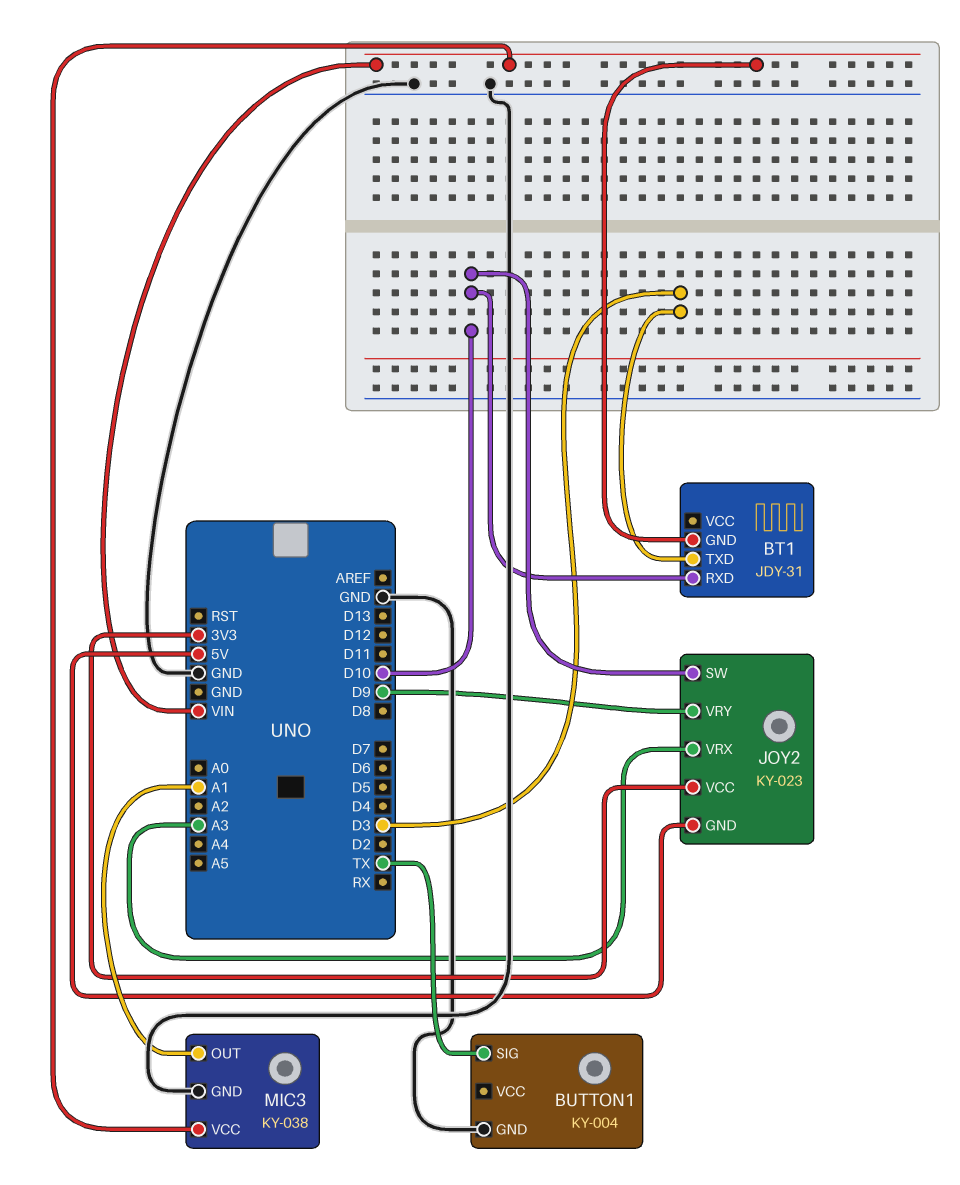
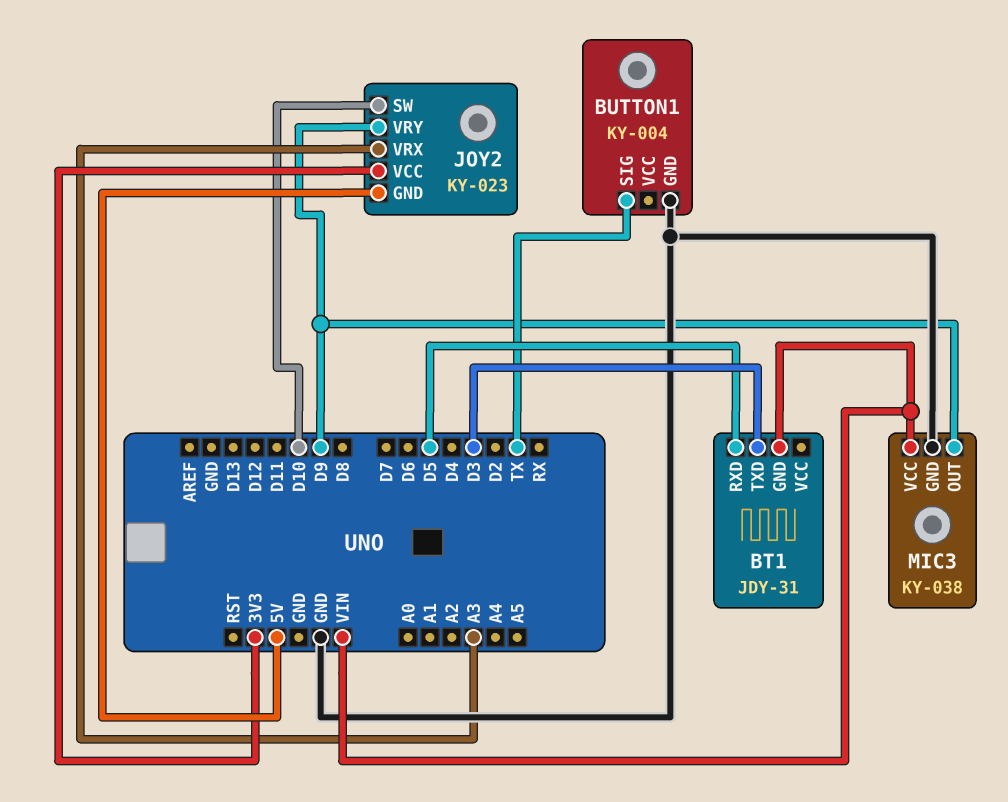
BT1 pin RXD: D10 -> D5
MIC3 pin OUT: A1 -> D9

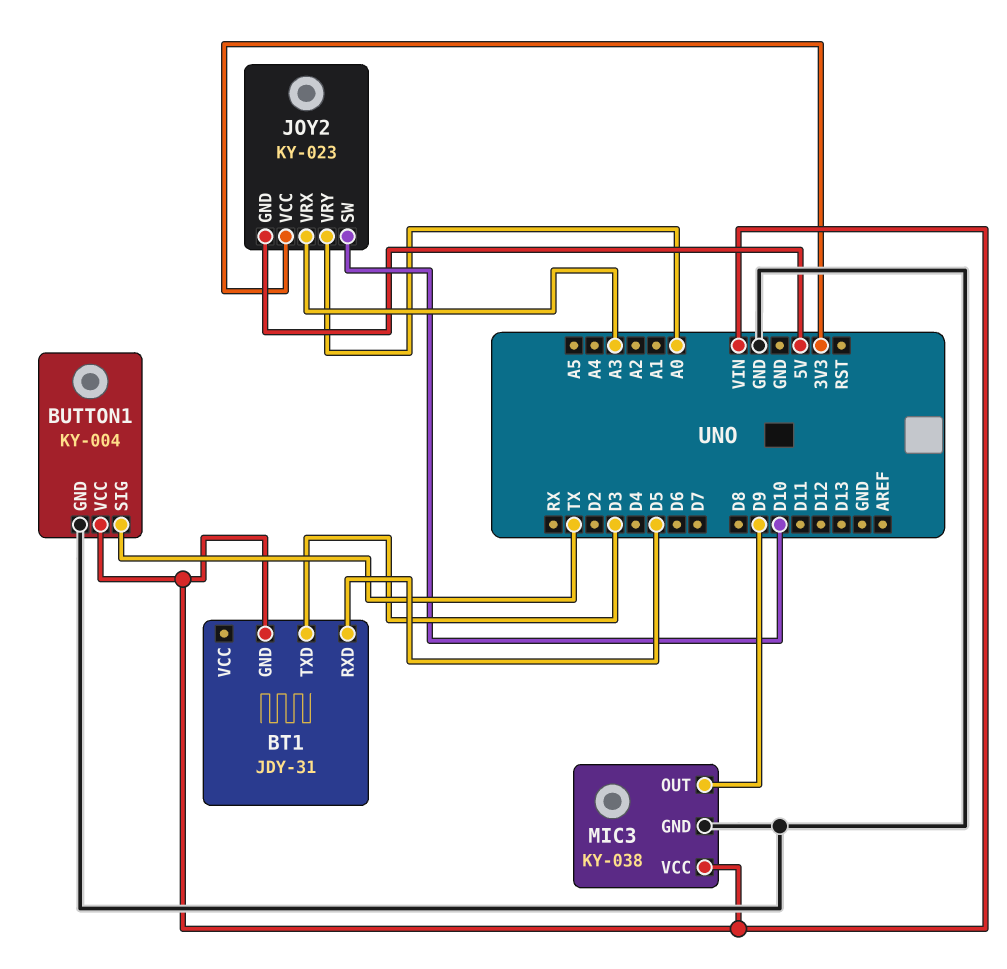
BUTTON1 pin VCC: none -> VIN
JOY2 pin VRY: D9 -> A0

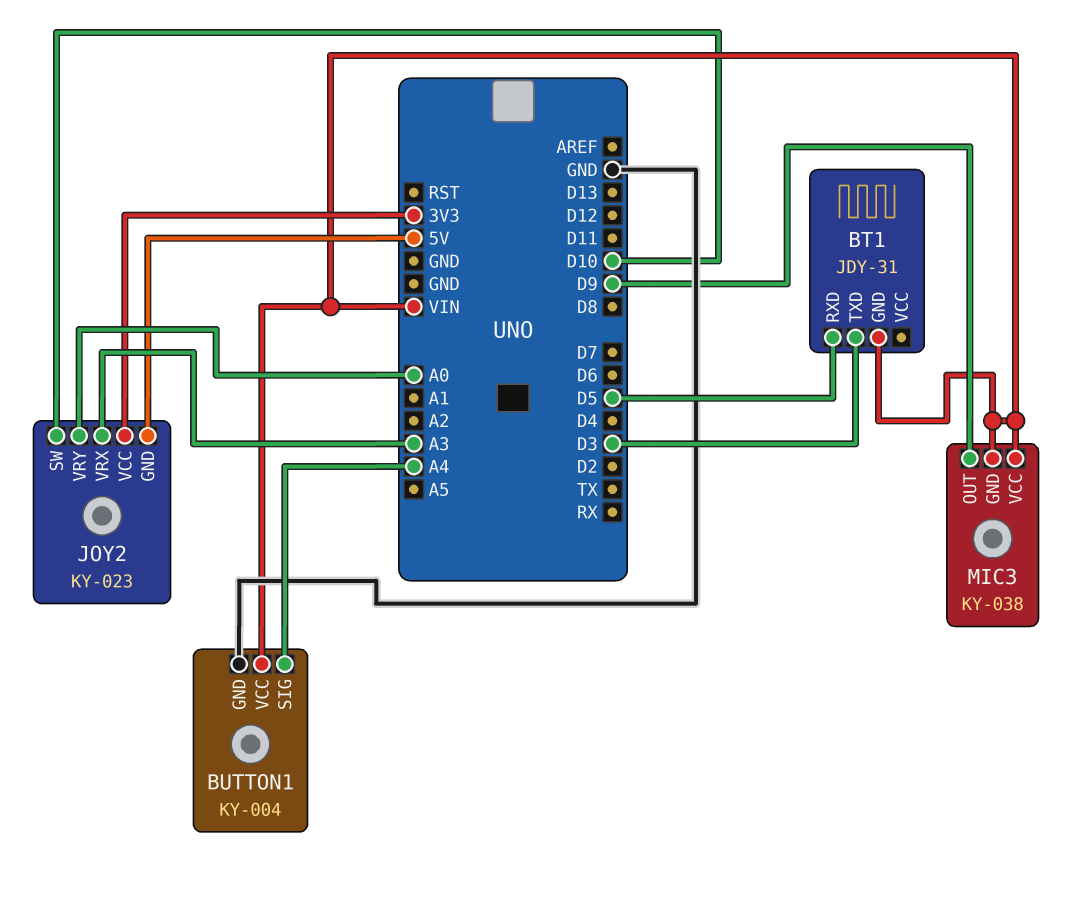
BUTTON1 pin SIG: TX -> A4
MIC3 pin GND: GND -> VIN

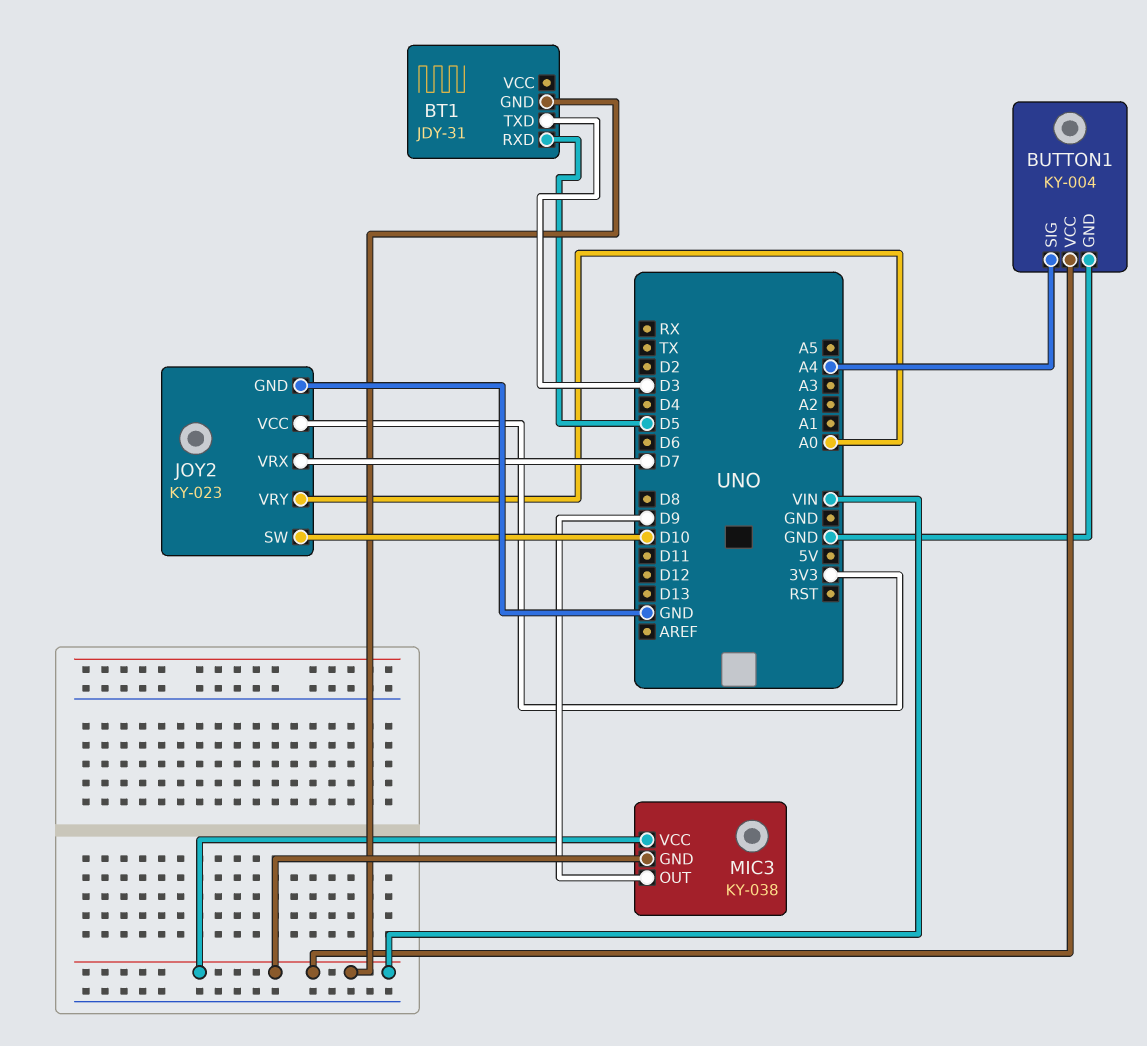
JOY2 pin GND: 5V -> GND
JOY2 pin VRX: A3 -> D7

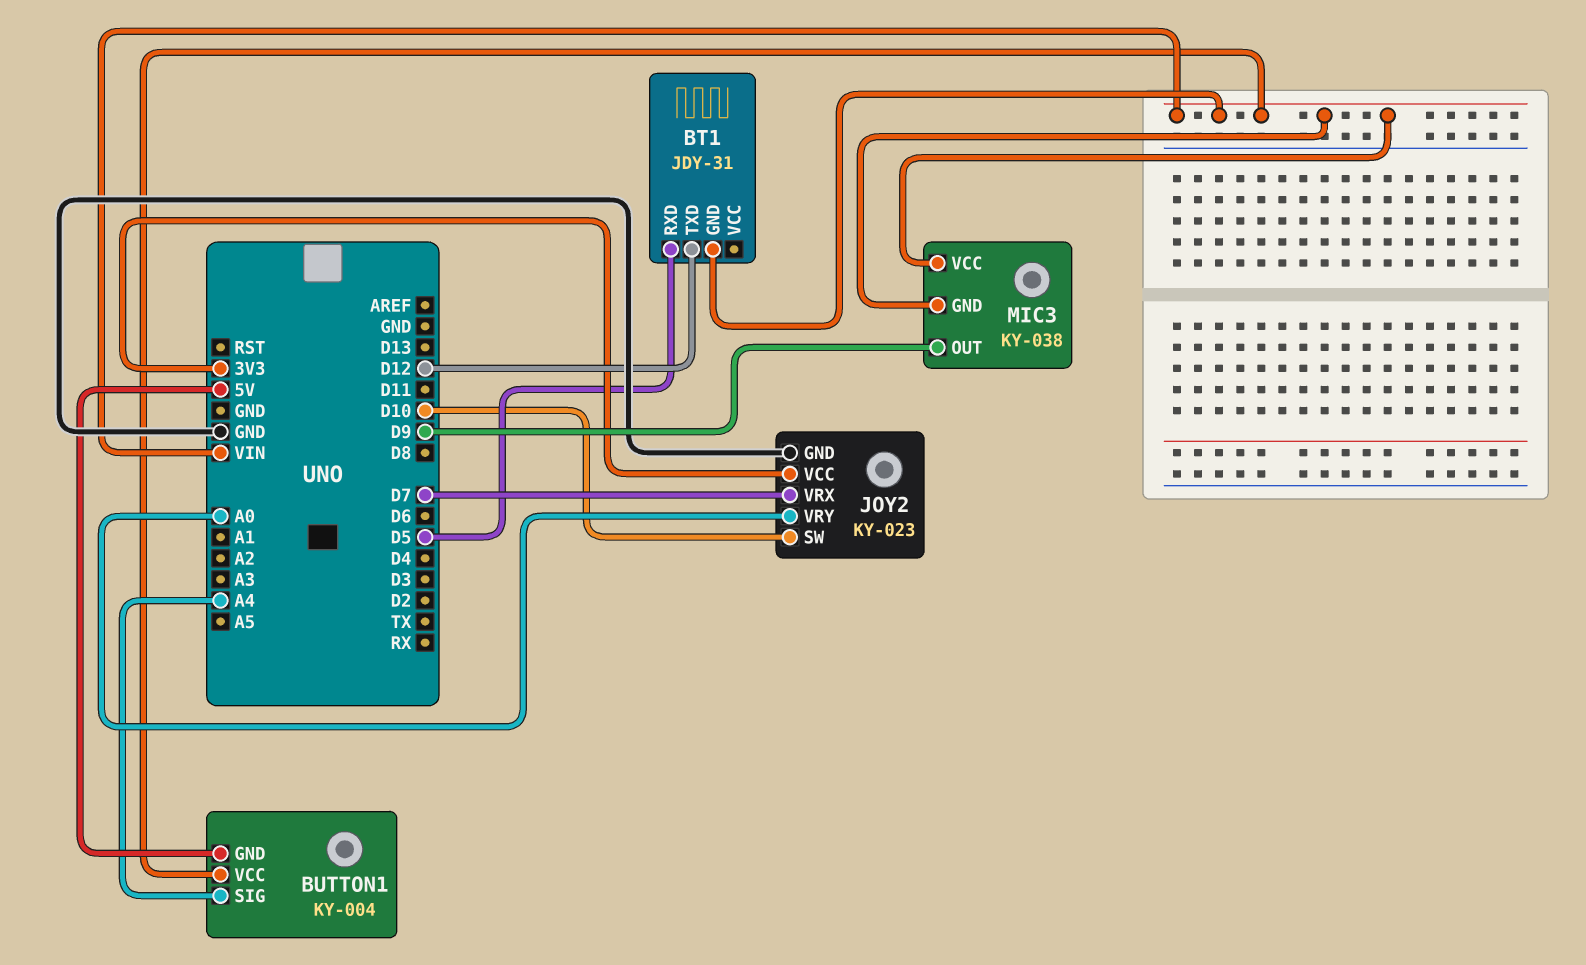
BT1 pin TXD: D3 -> D12
BUTTON1 pin GND: GND -> 5V

